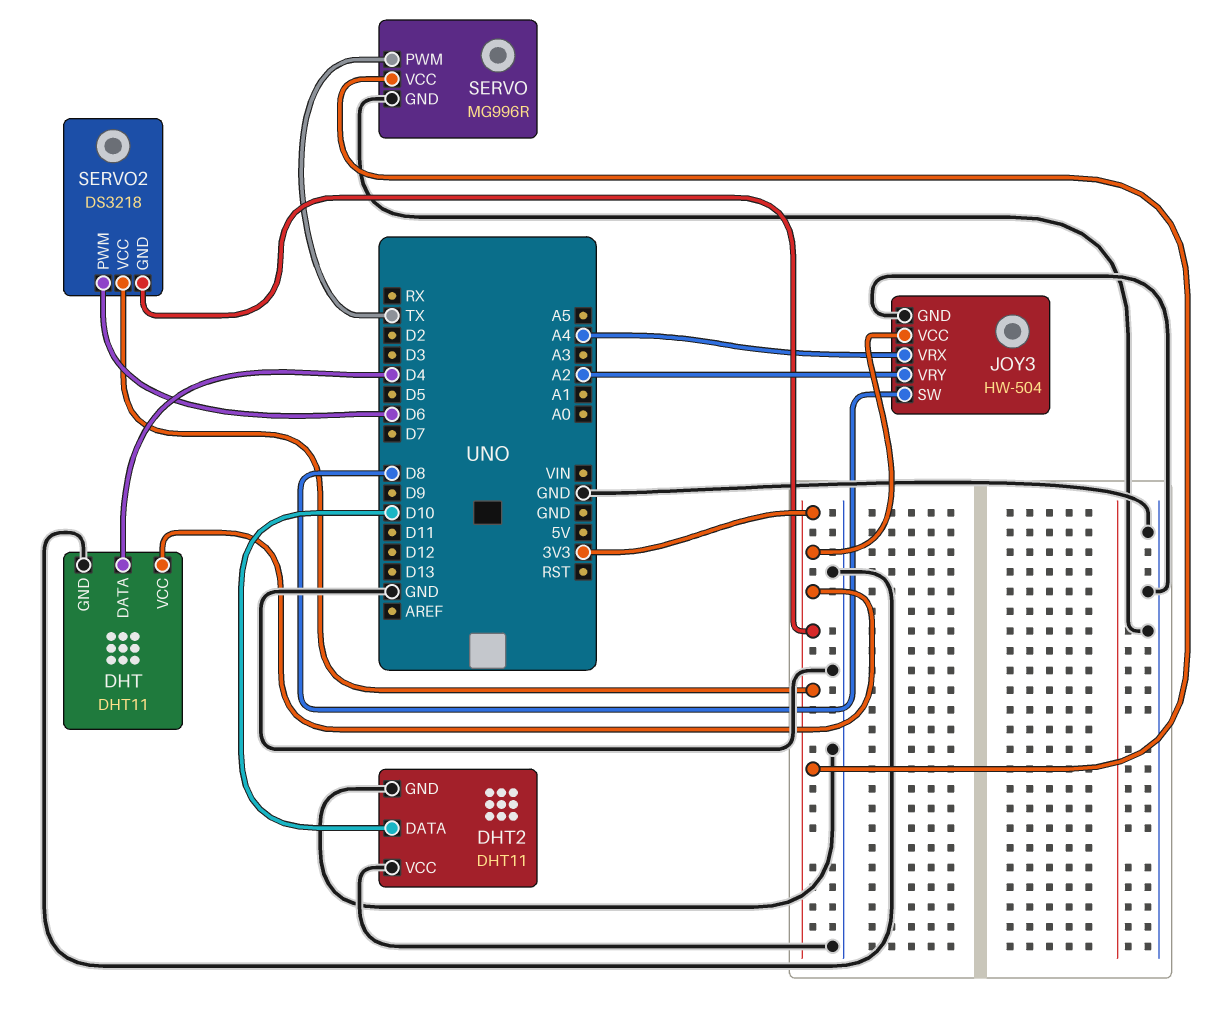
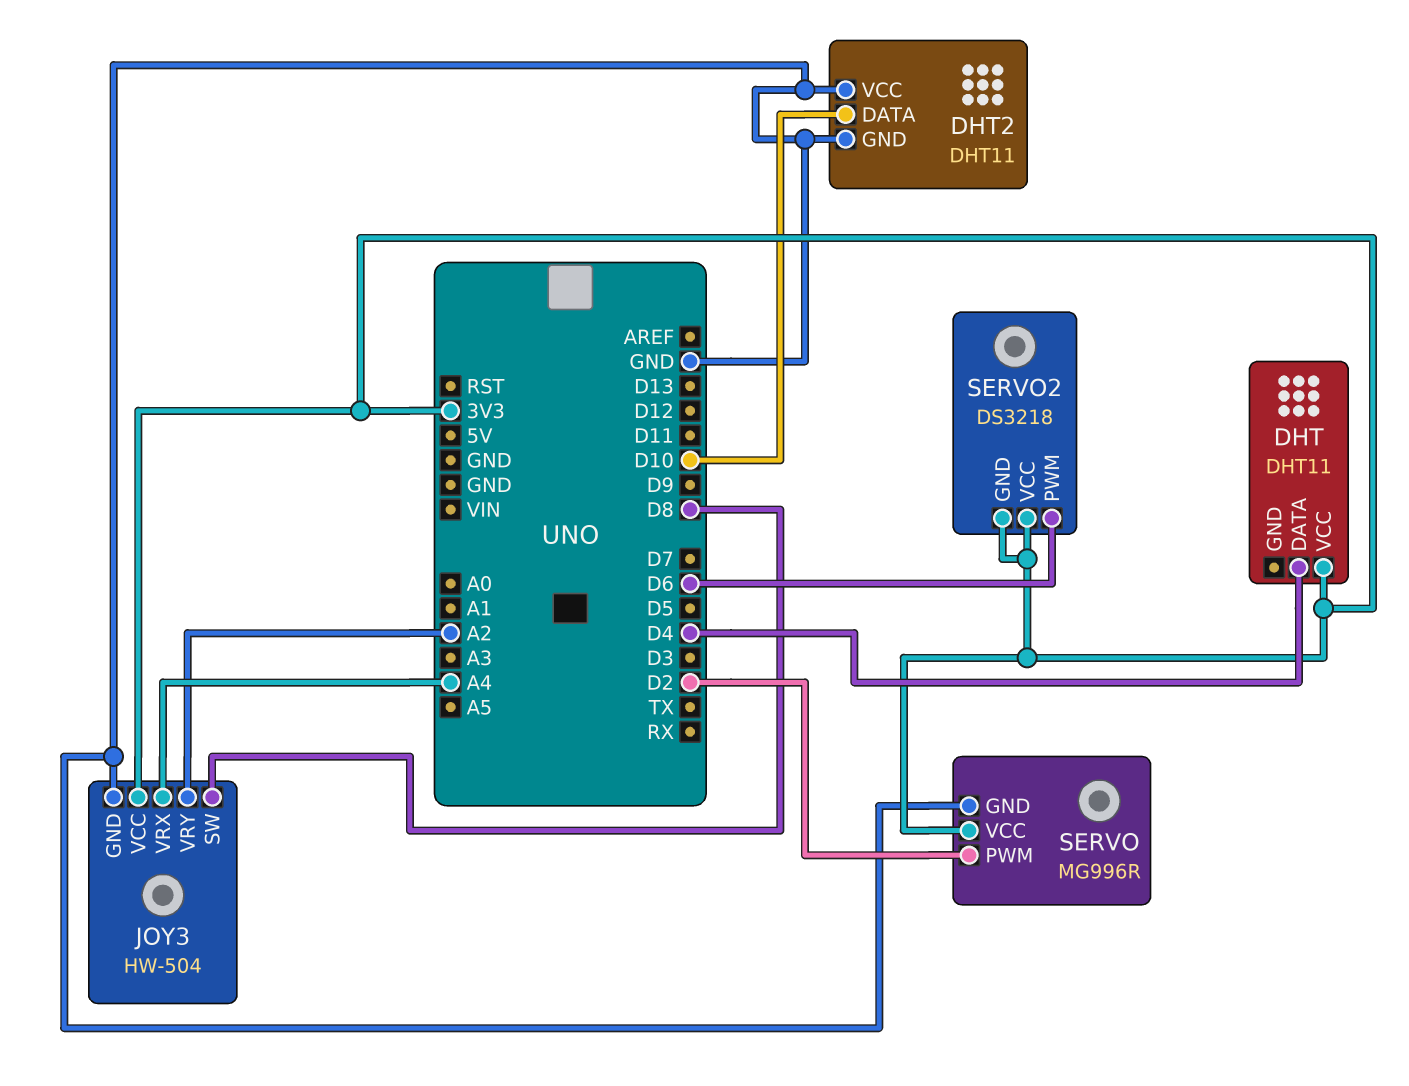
DHT pin GND: GND -> none
SERVO pin PWM: TX -> D2

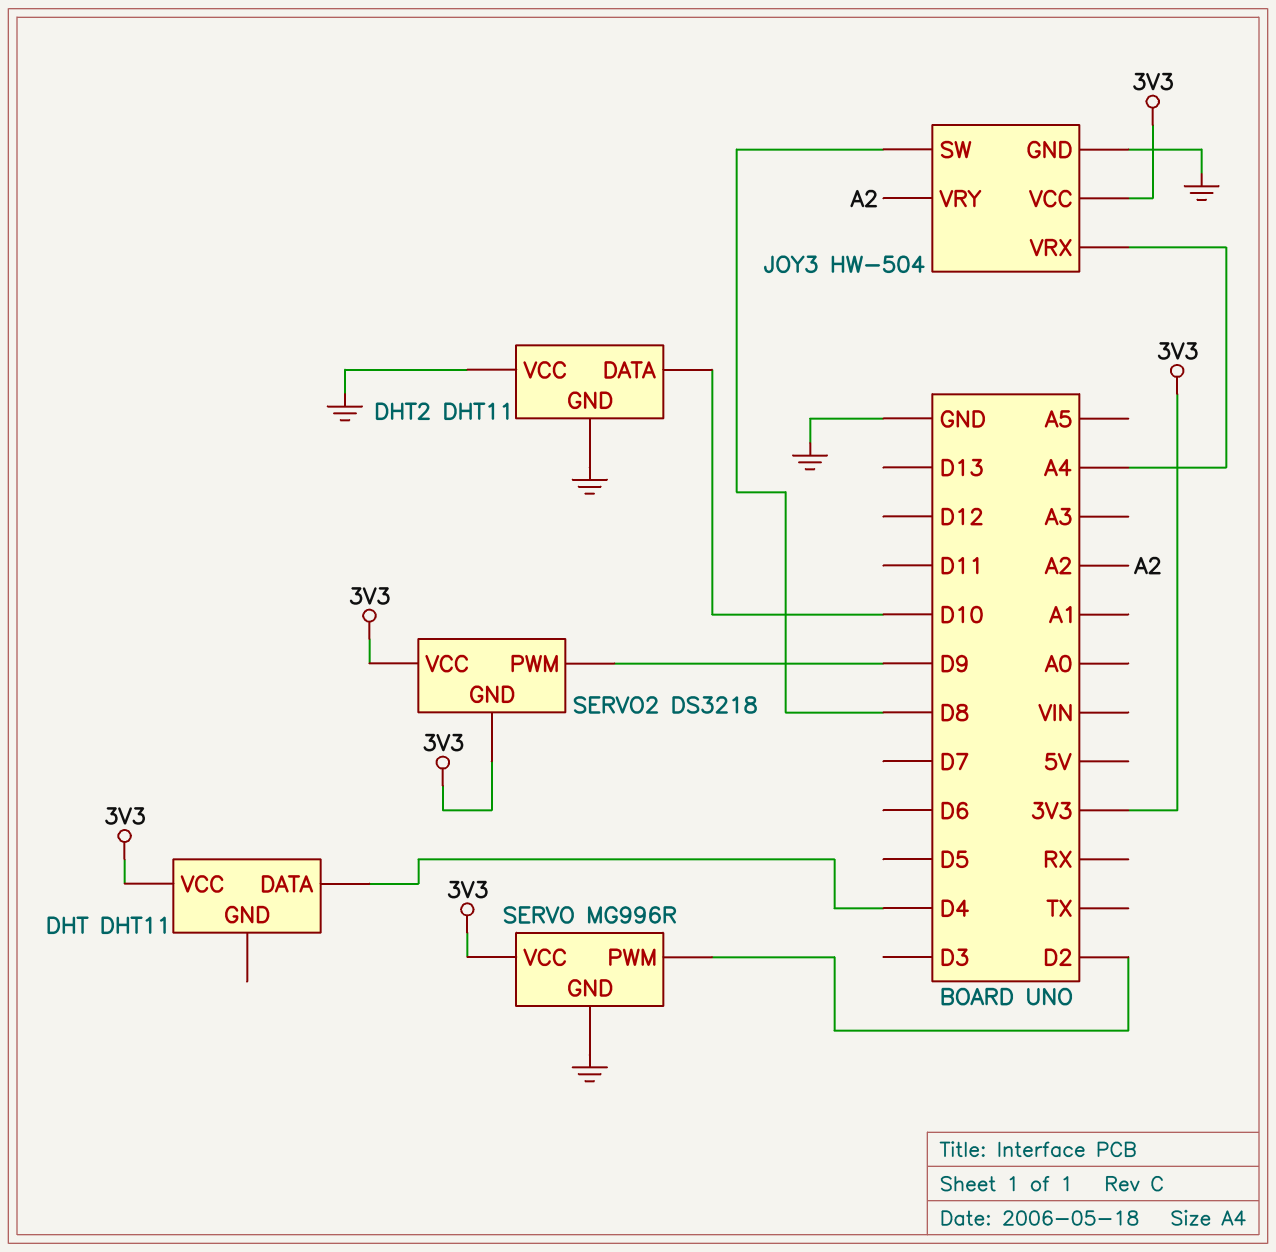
SERVO2 pin PWM: D6 -> D9

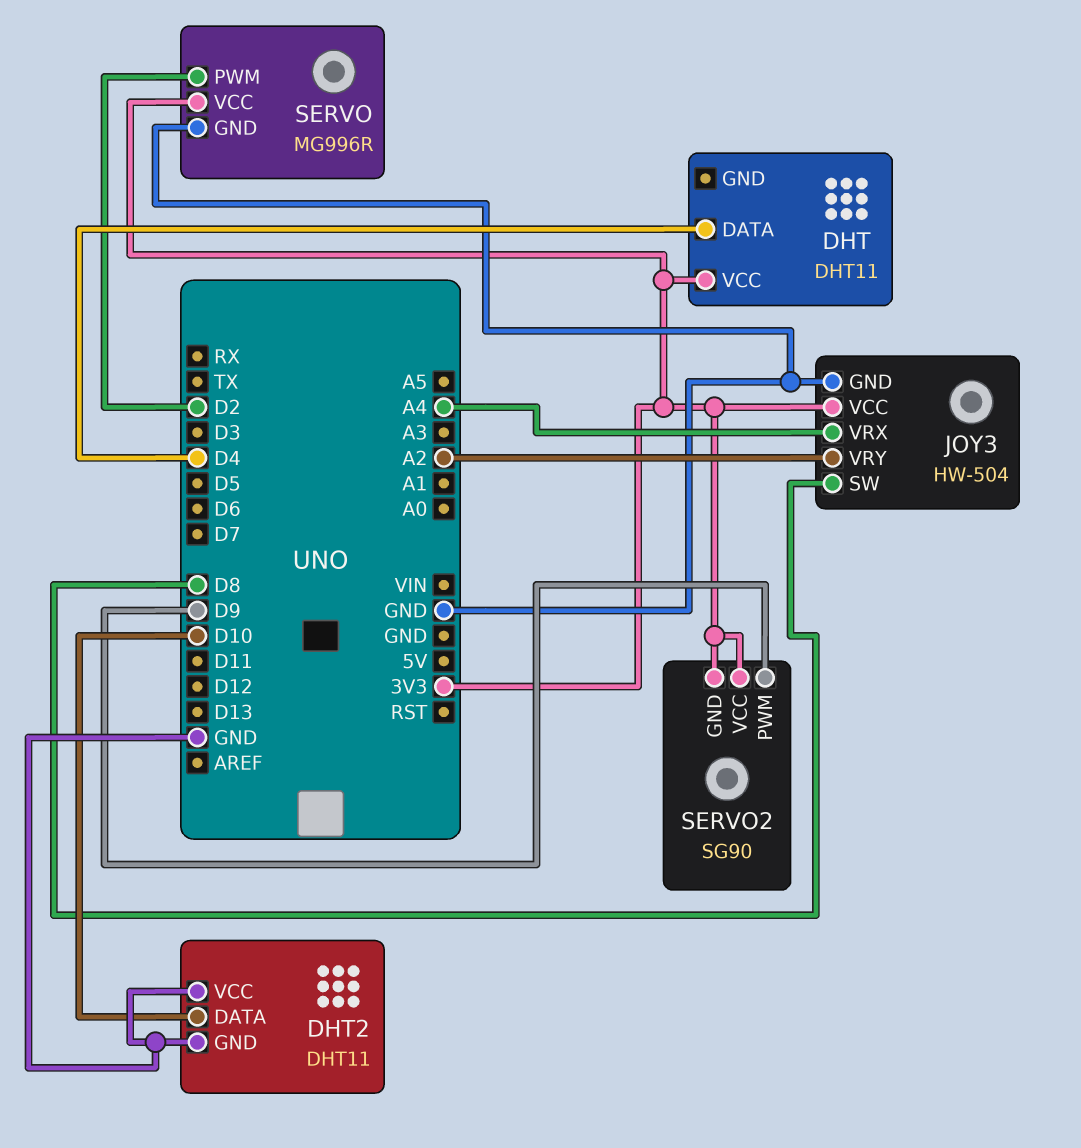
SERVO2: DS3218 -> SG90

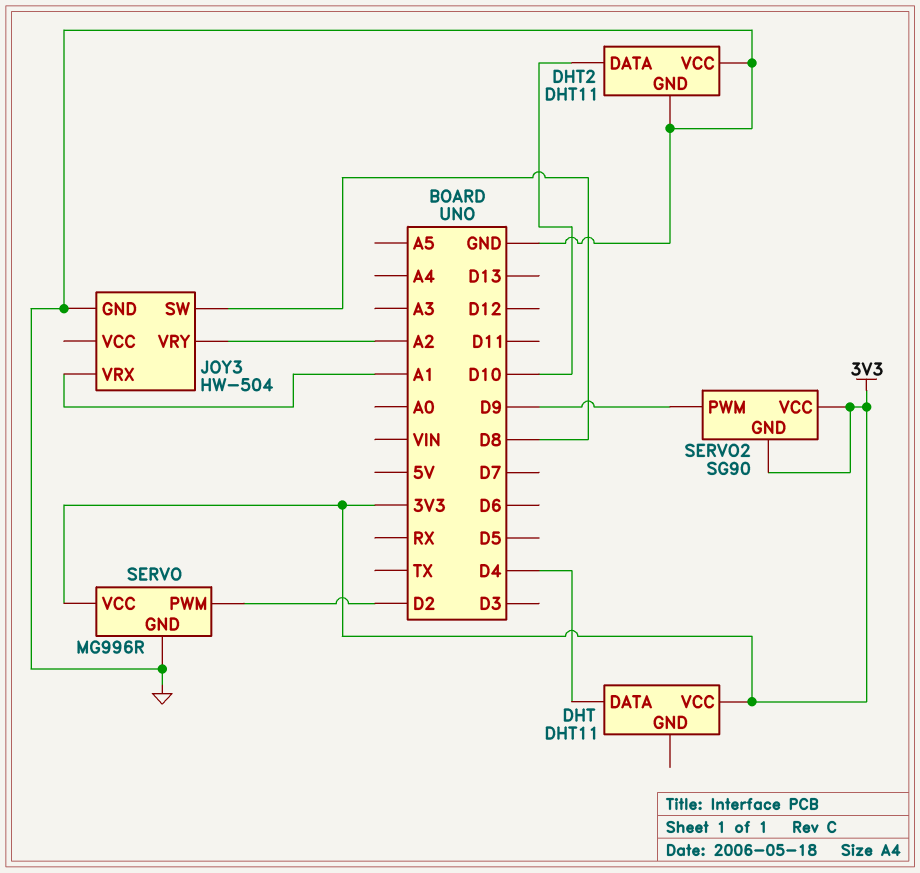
JOY3 pin VCC: 3V3 -> none
JOY3 pin VRX: A4 -> A1

